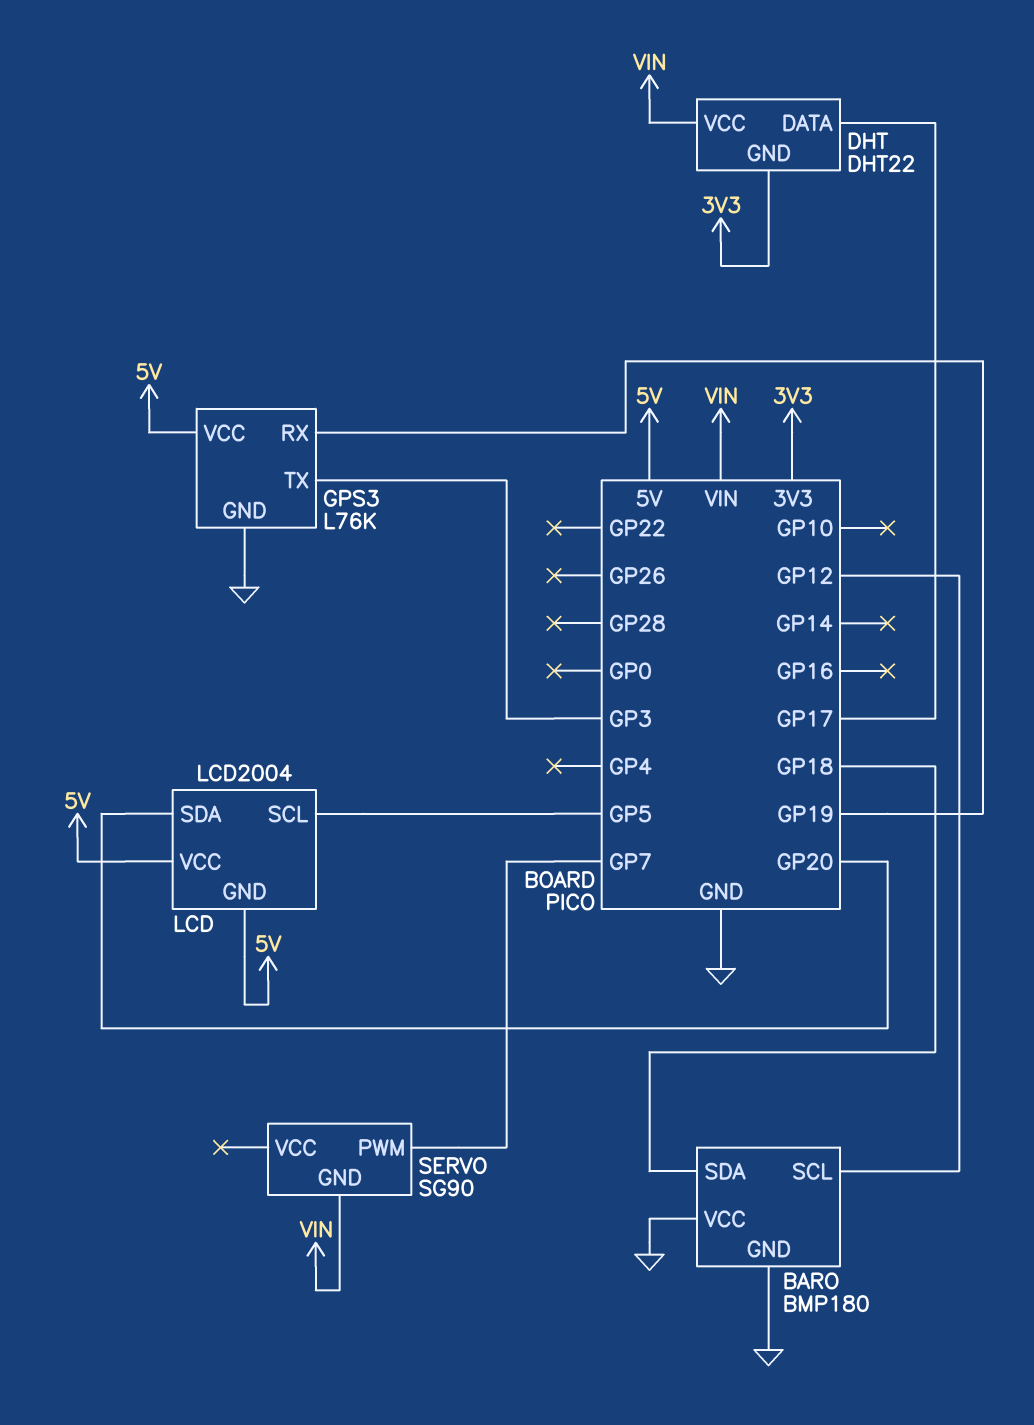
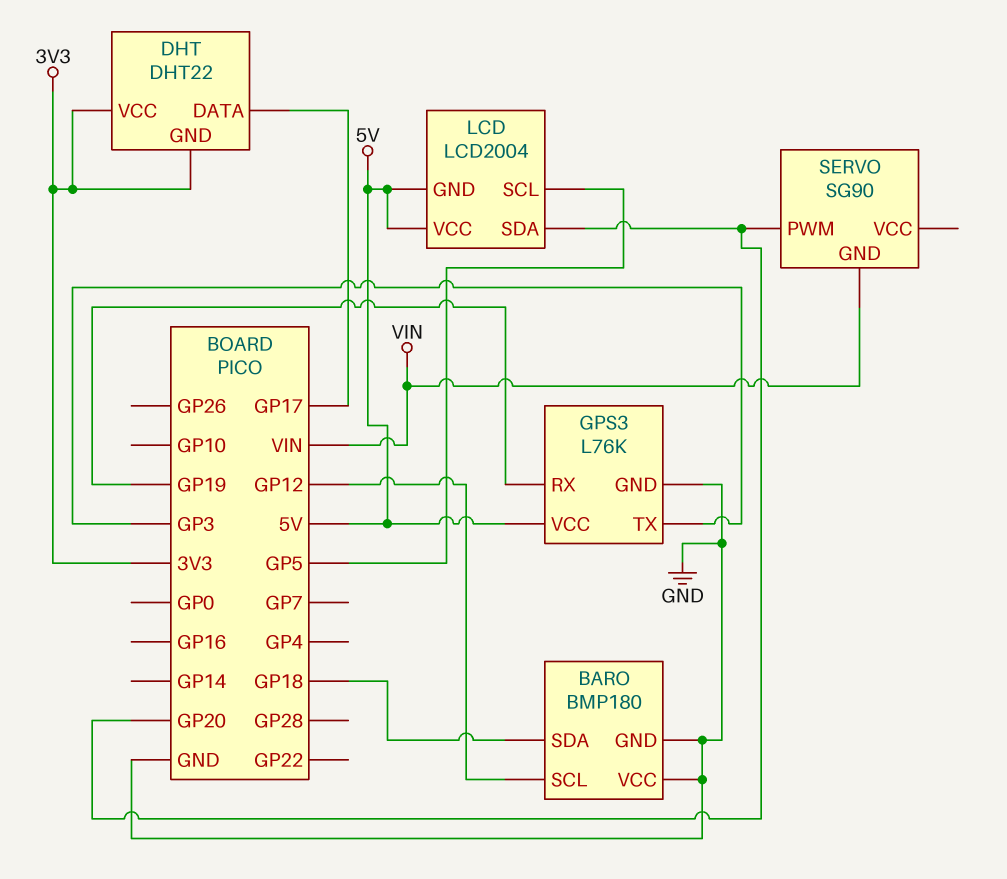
DHT pin VCC: VIN -> 3V3
SERVO pin PWM: GP7 -> GP20

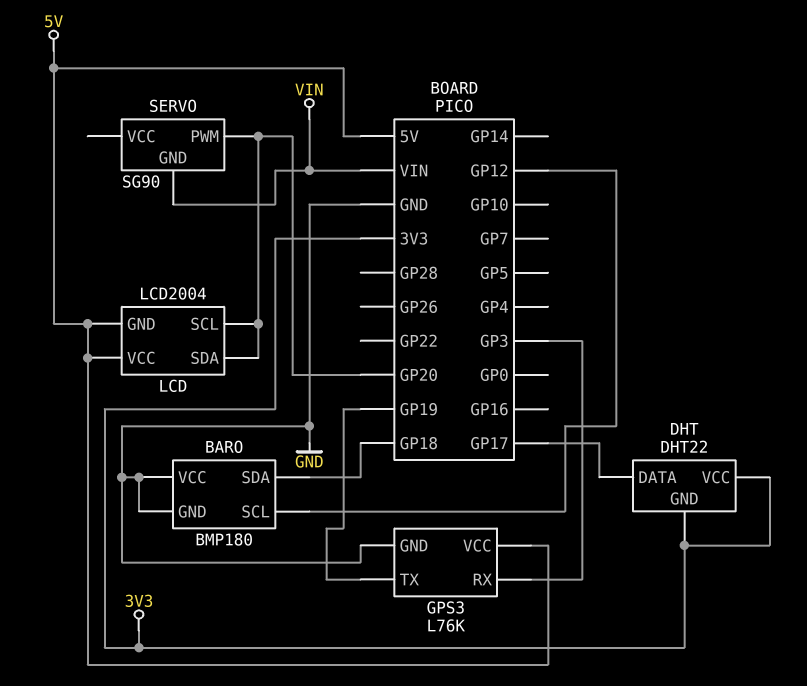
GPS3 pin RX: GP19 -> GP3
GPS3 pin TX: GP3 -> GP19
LCD pin SCL: GP5 -> GP20

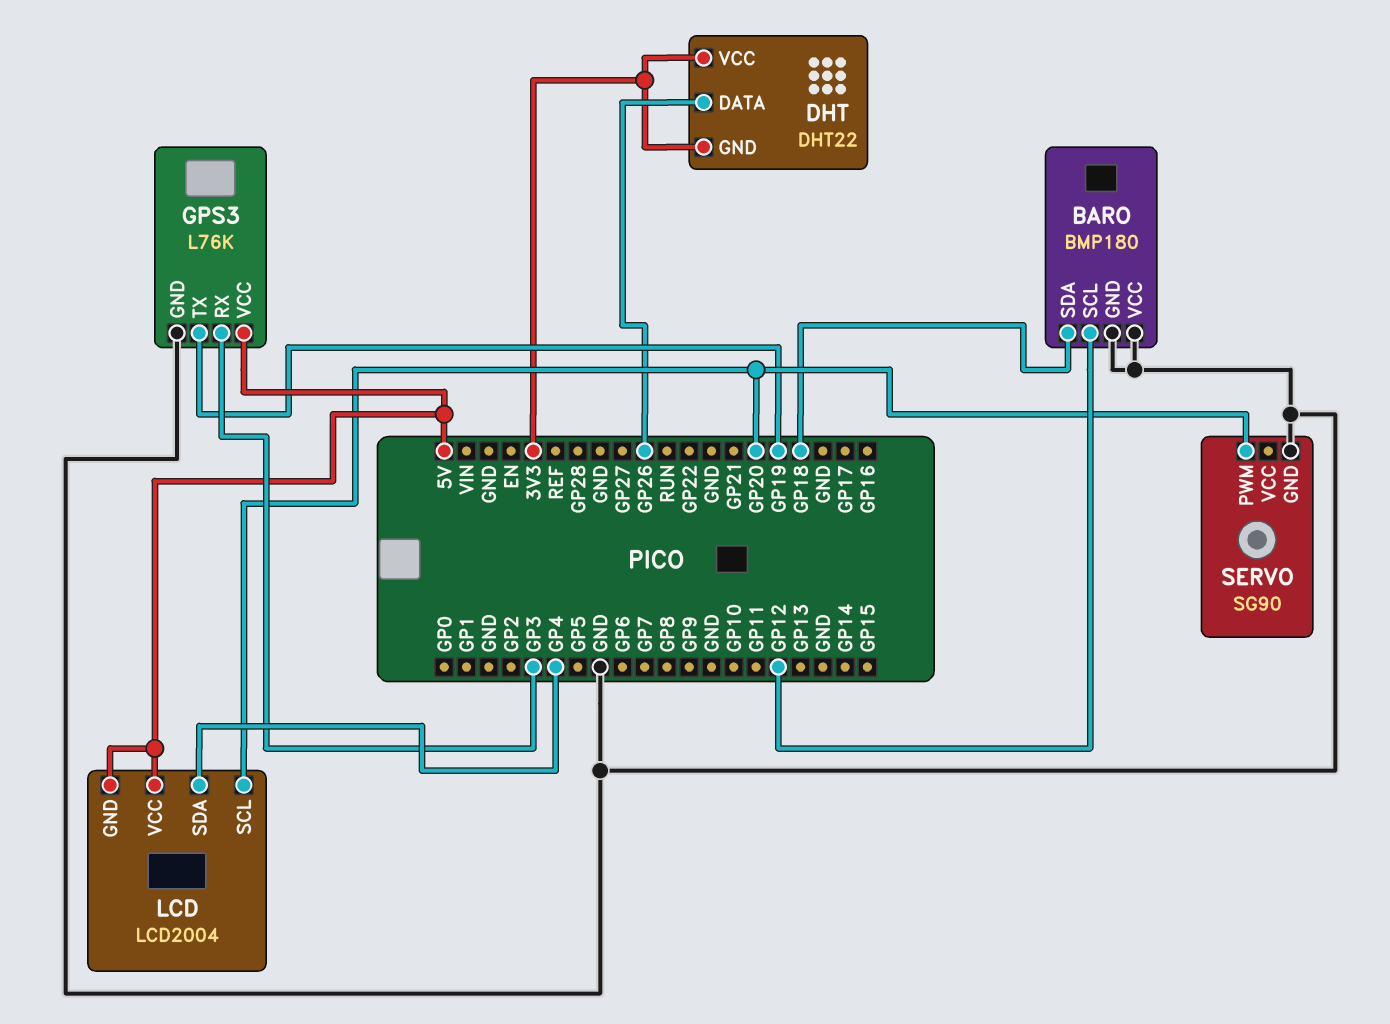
DHT pin DATA: GP17 -> GP26
LCD pin SDA: GP20 -> GP4
SERVO pin GND: VIN -> GND

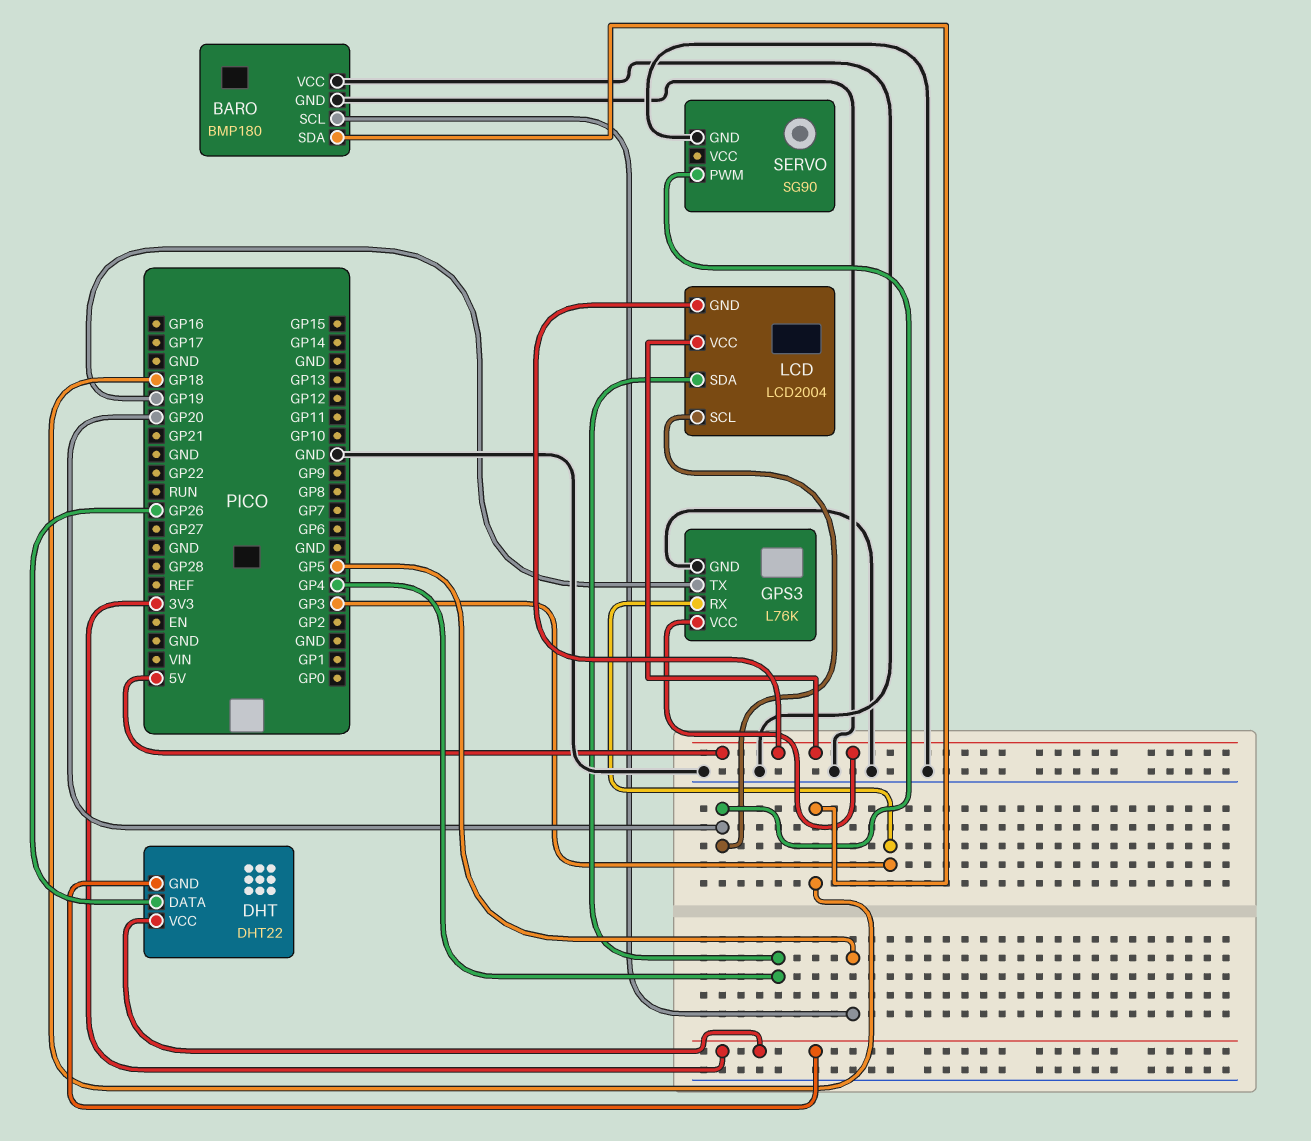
BARO pin SCL: GP12 -> GP5

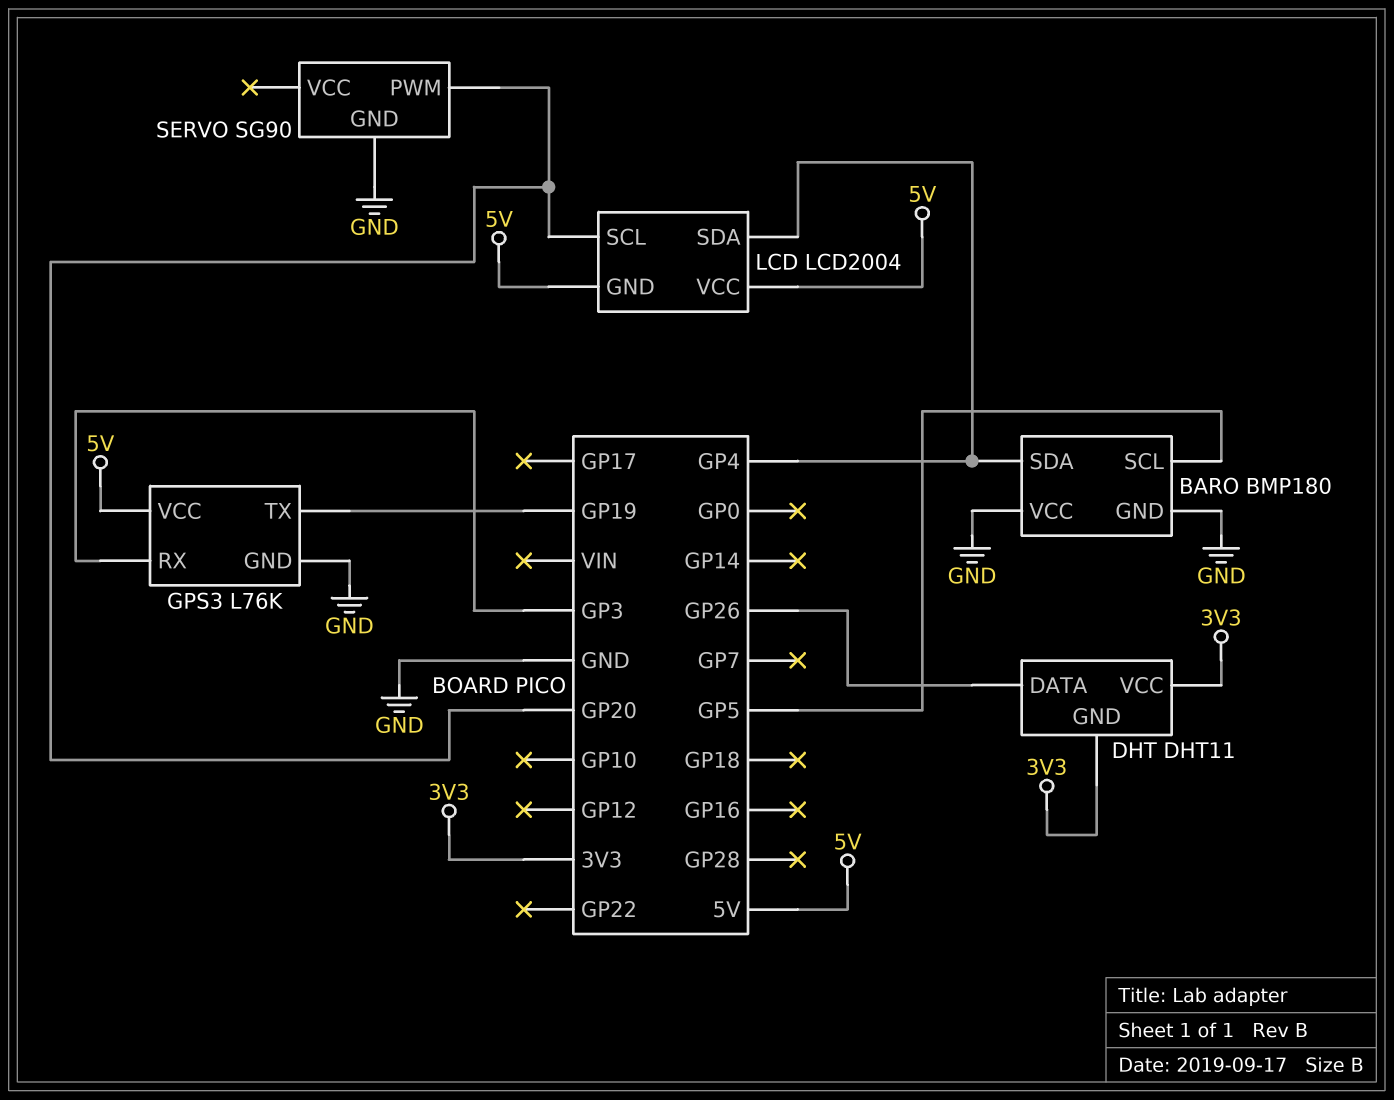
BARO pin SDA: GP18 -> GP4
DHT: DHT22 -> DHT11

